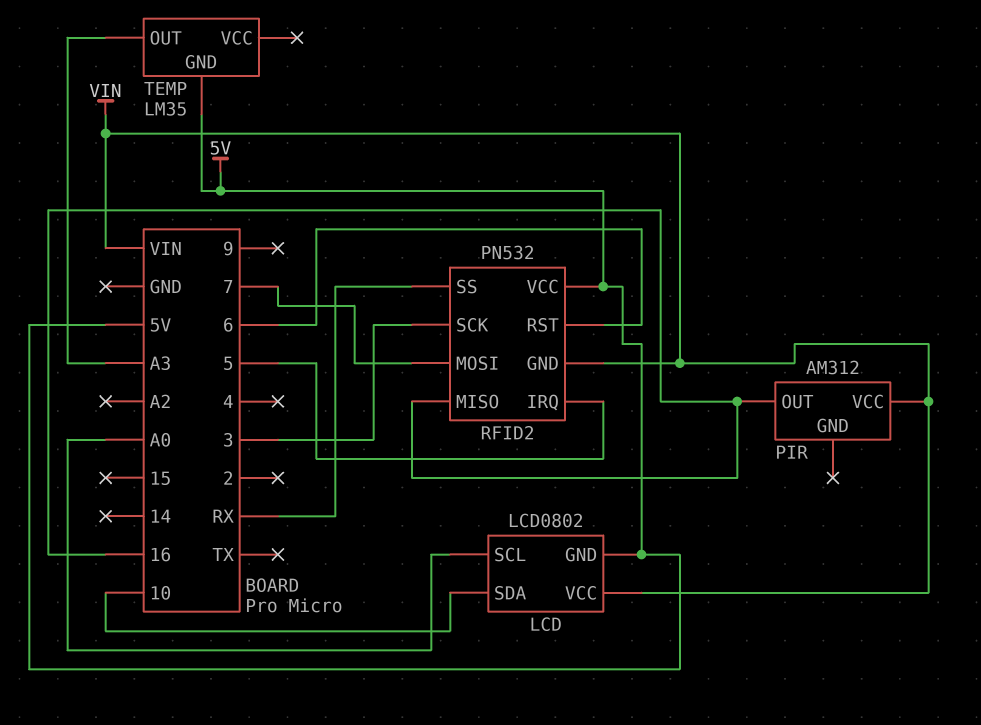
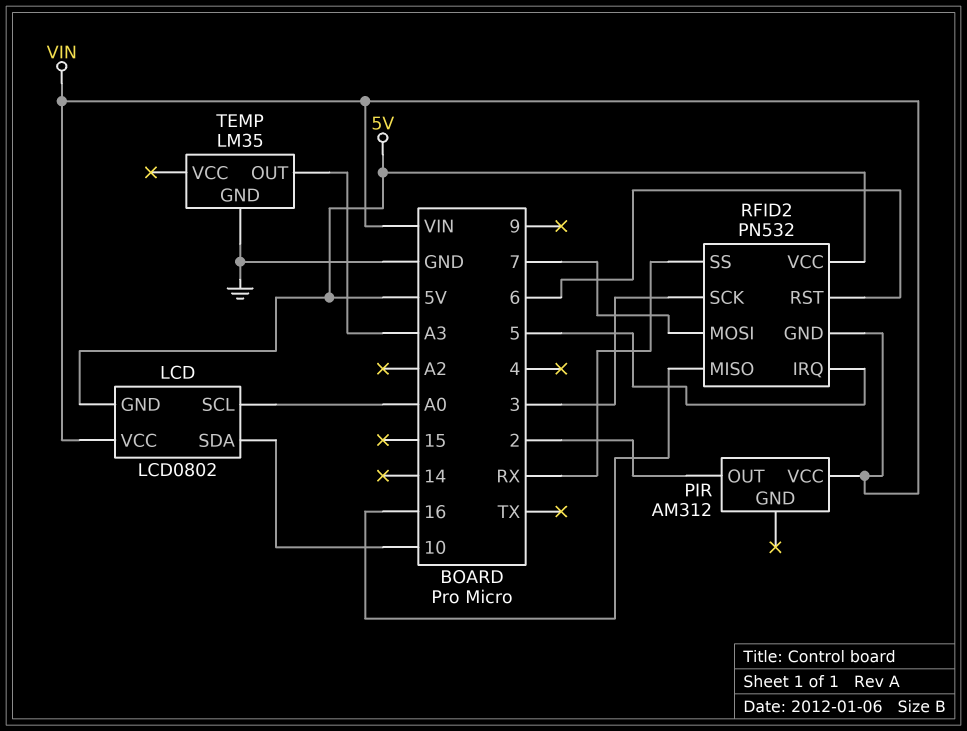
PIR pin OUT: 16 -> 2
TEMP pin GND: 5V -> GND

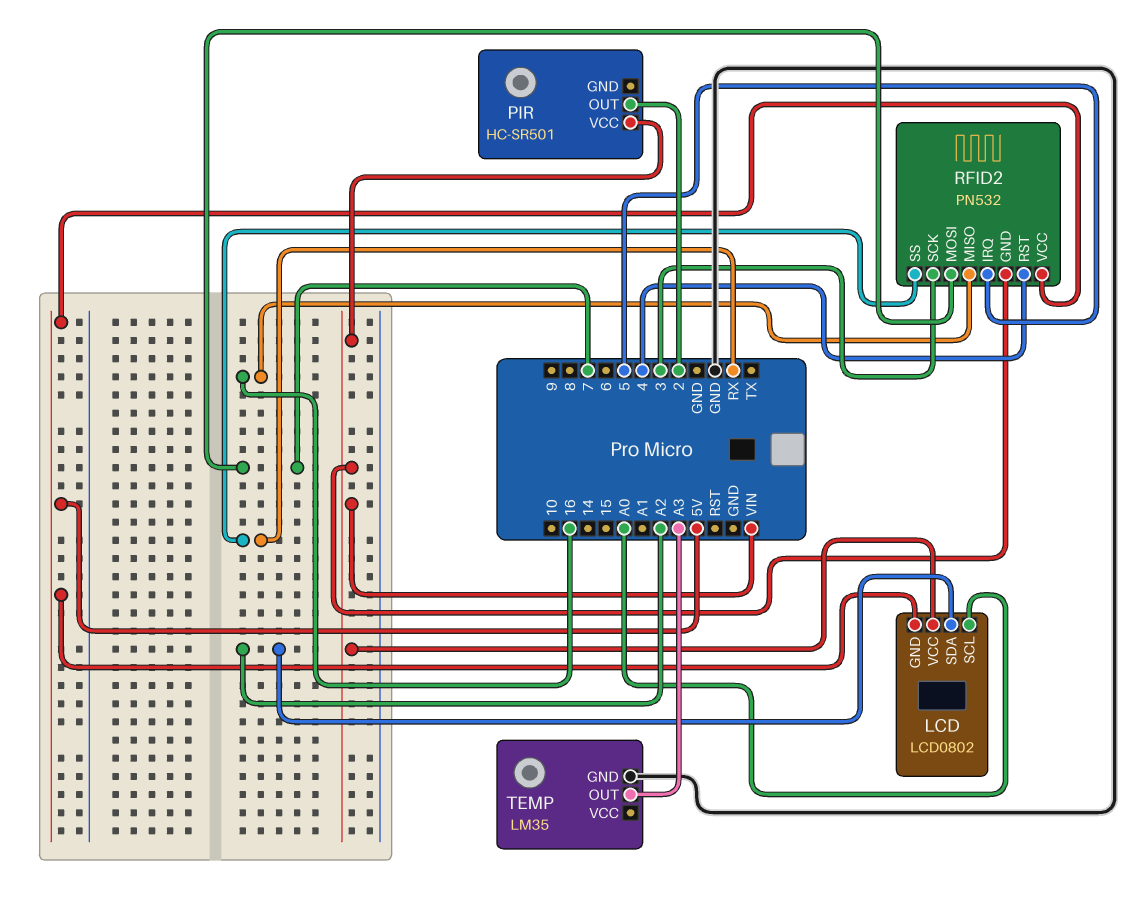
LCD pin SDA: 10 -> A2
PIR: AM312 -> HC-SR501
RFID2 pin RST: 6 -> 4

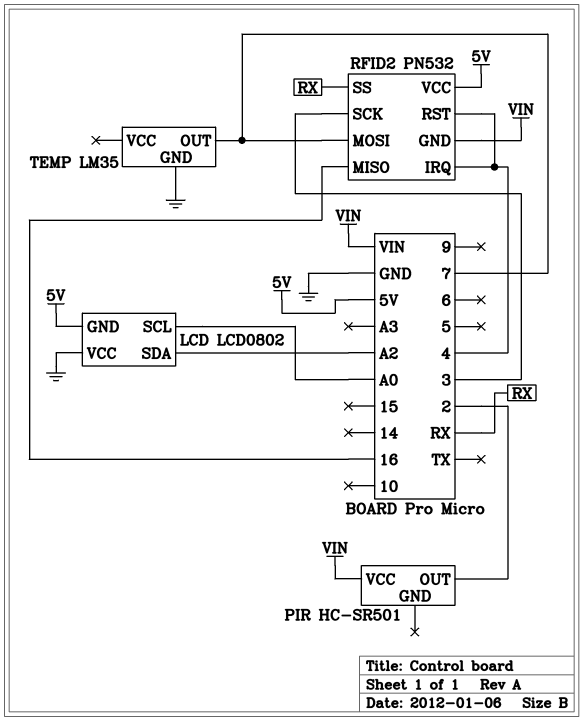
LCD pin VCC: VIN -> GND
RFID2 pin IRQ: 5 -> 4
TEMP pin OUT: A3 -> 7

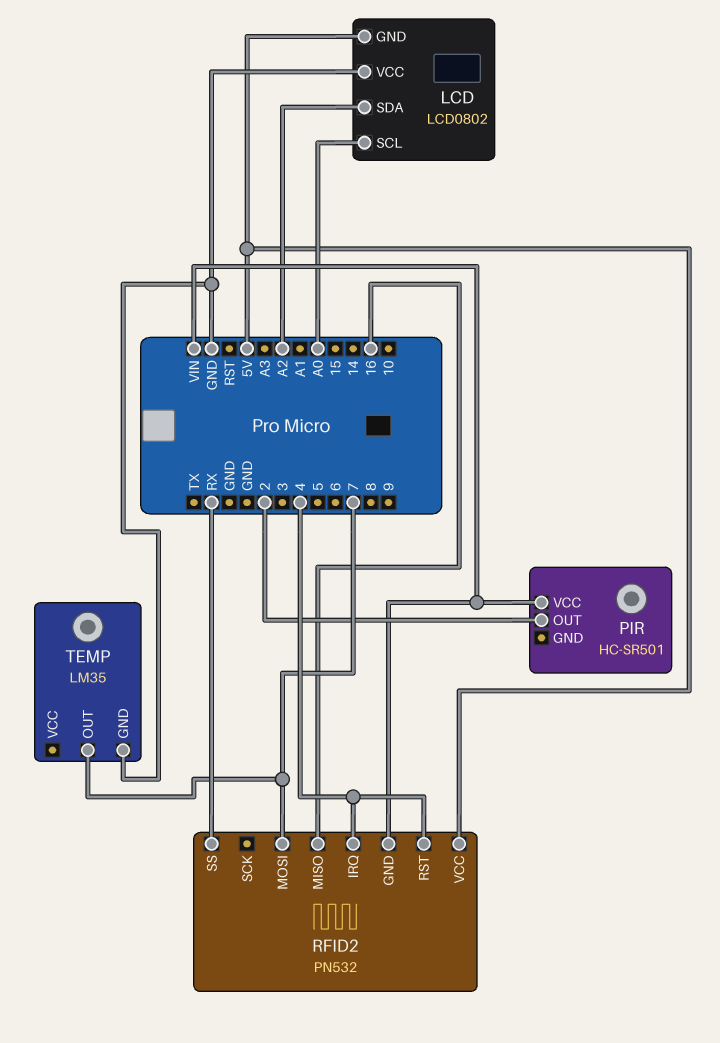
RFID2 pin SCK: 3 -> none

